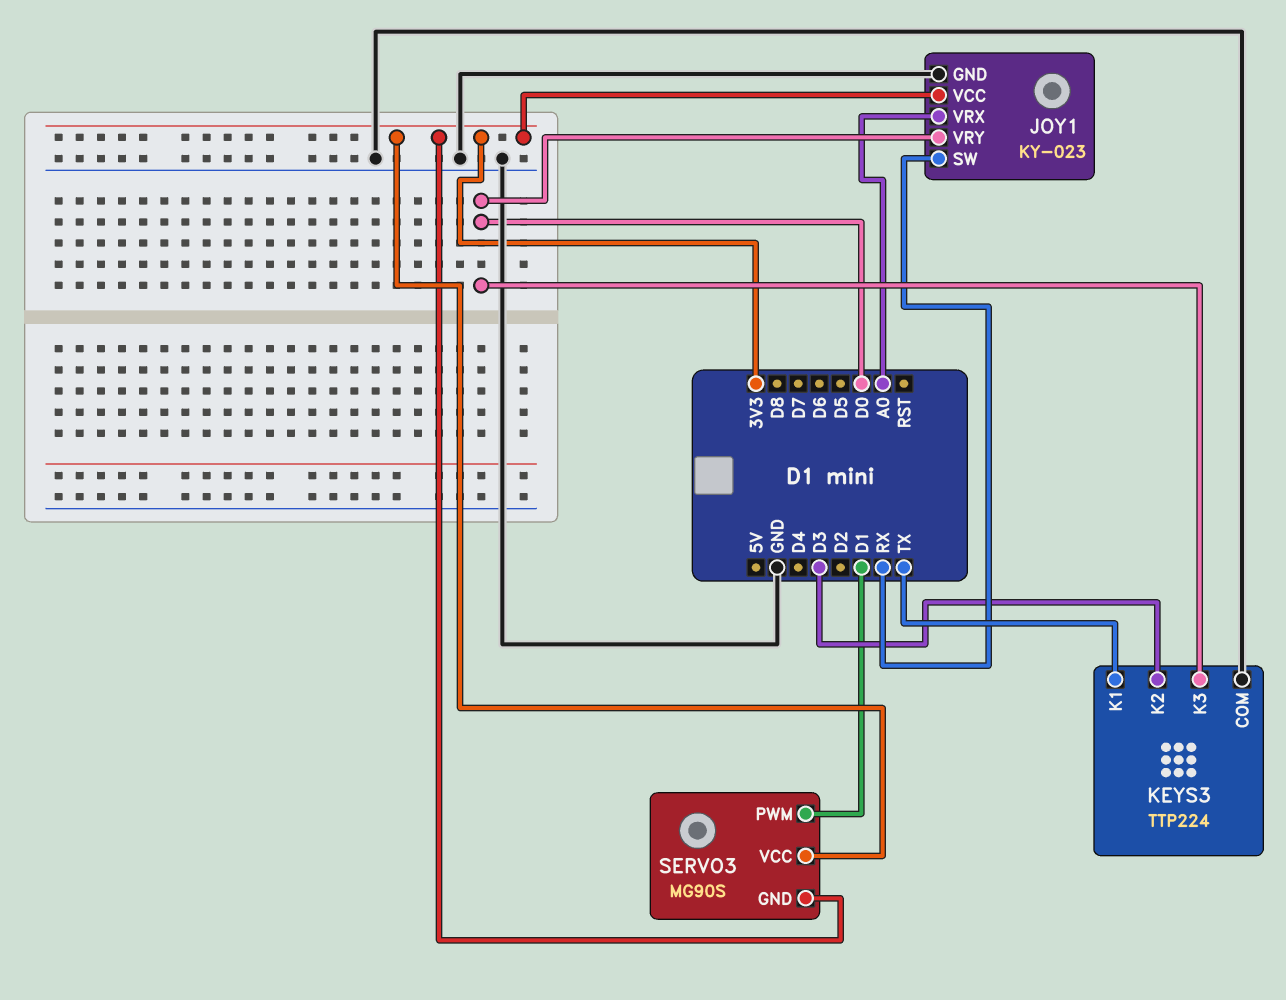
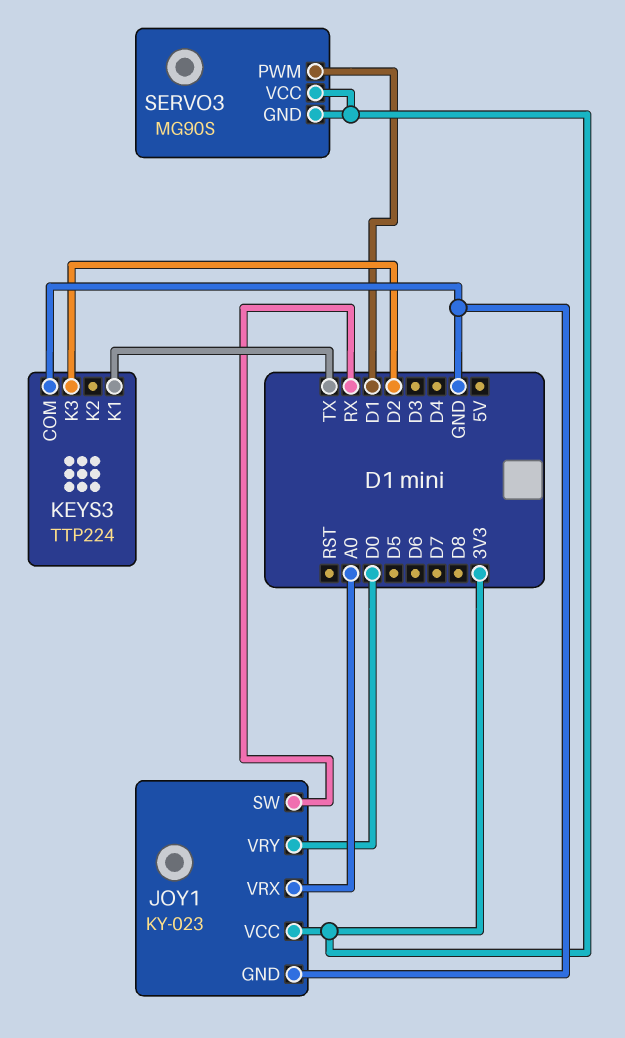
KEYS3 pin K2: D3 -> none
KEYS3 pin K3: D0 -> D2

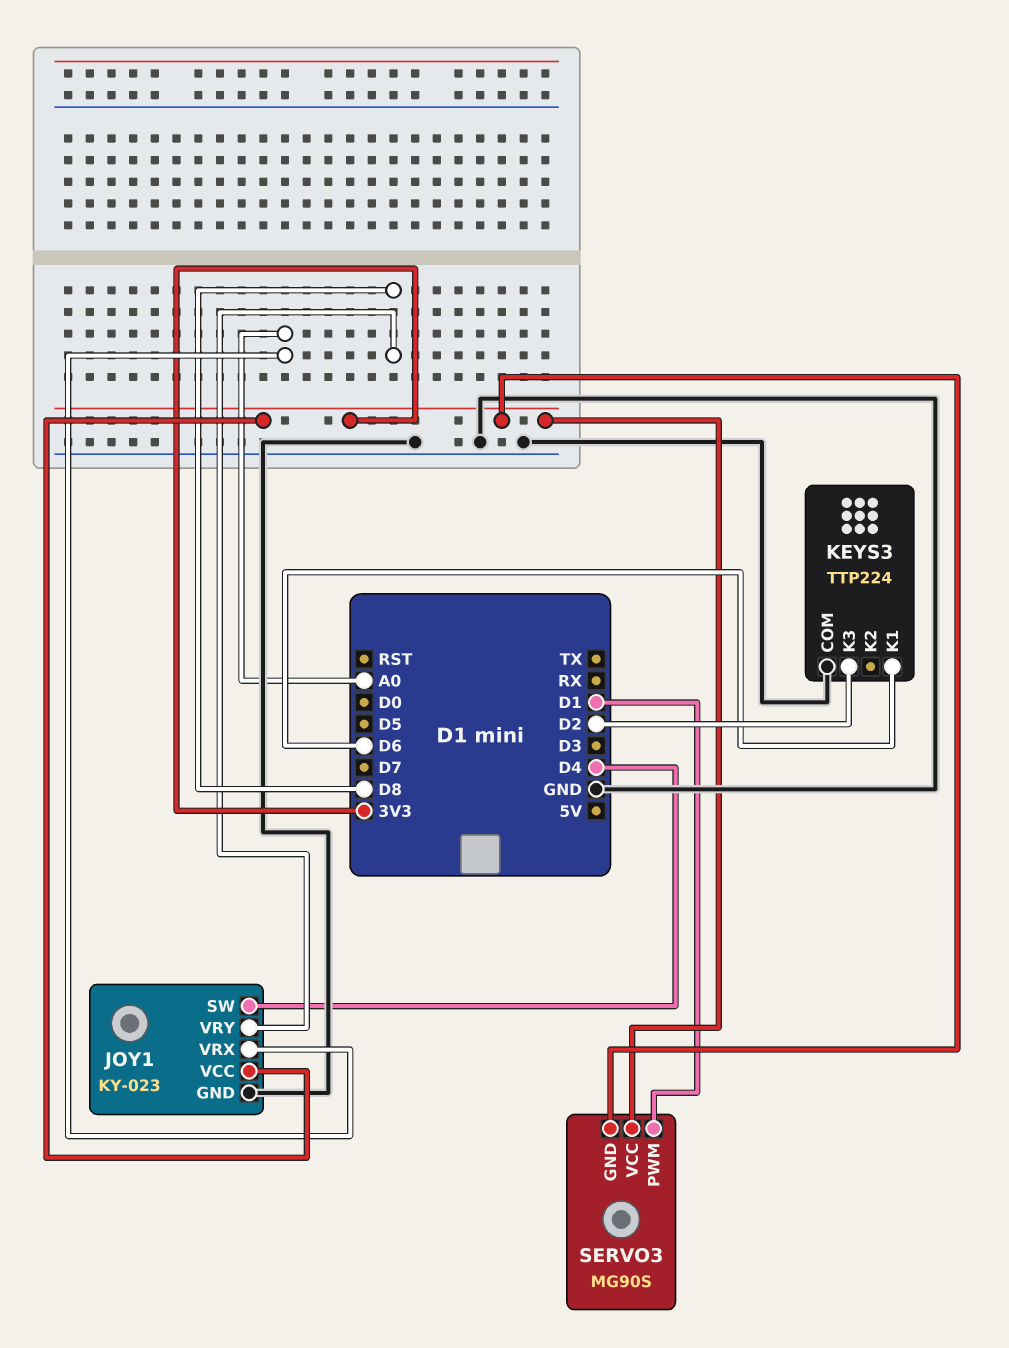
JOY1 pin SW: RX -> D4
JOY1 pin VRY: D0 -> D8
KEYS3 pin K1: TX -> D6

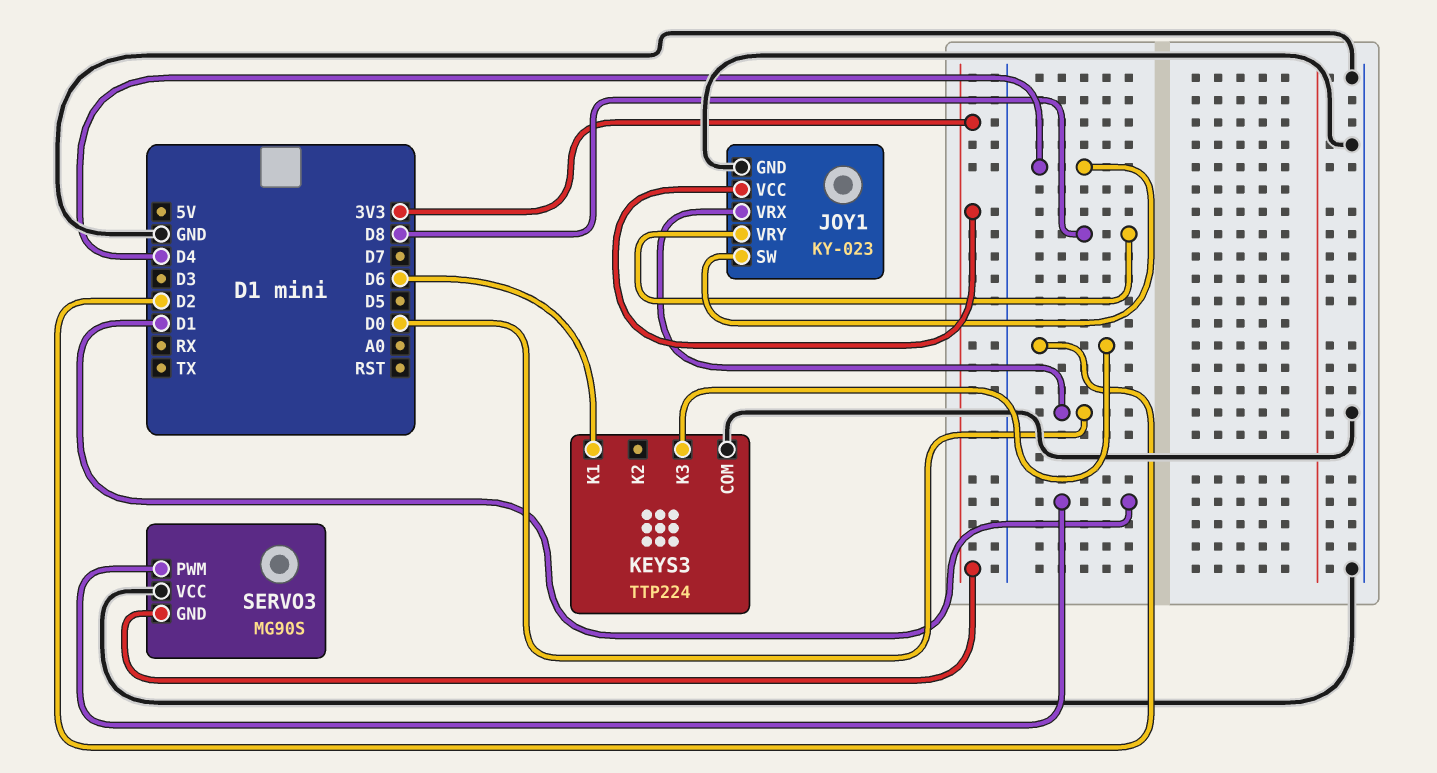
JOY1 pin VRX: A0 -> D0
SERVO3 pin VCC: 3V3 -> GND

